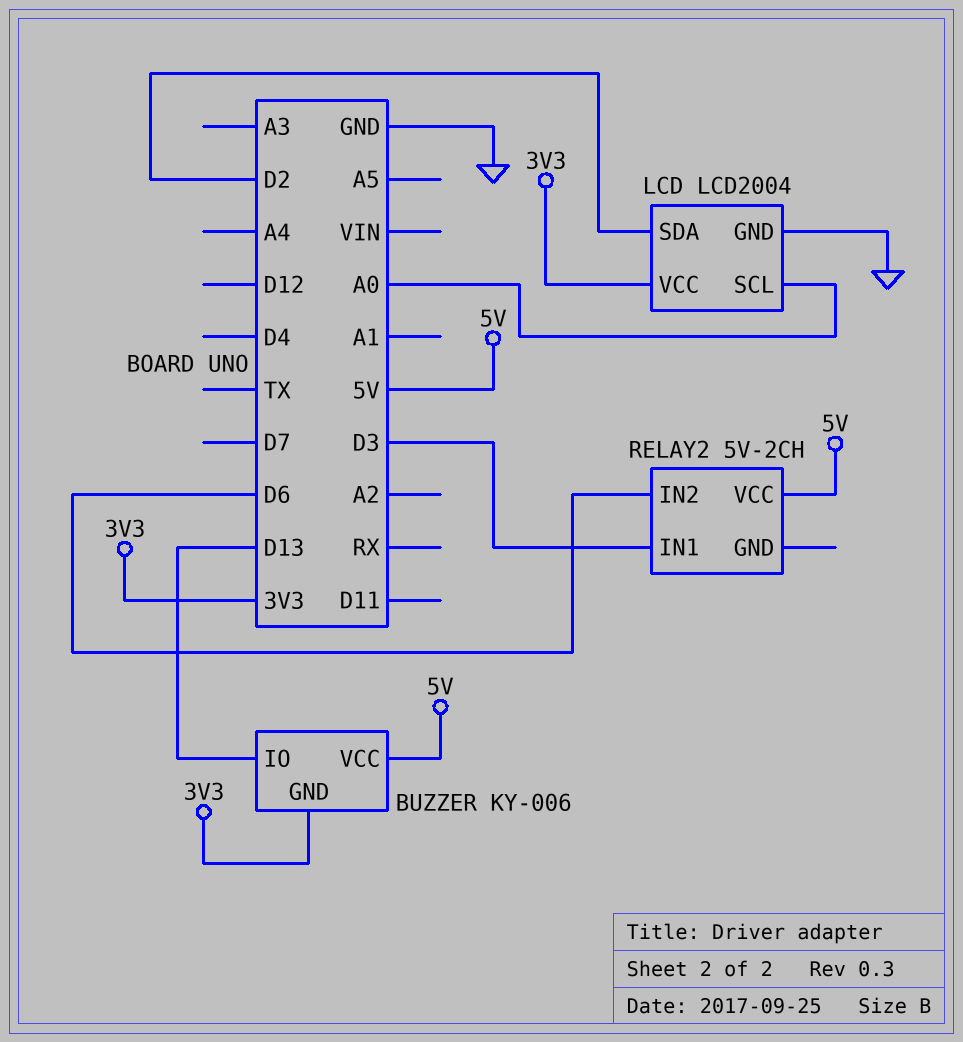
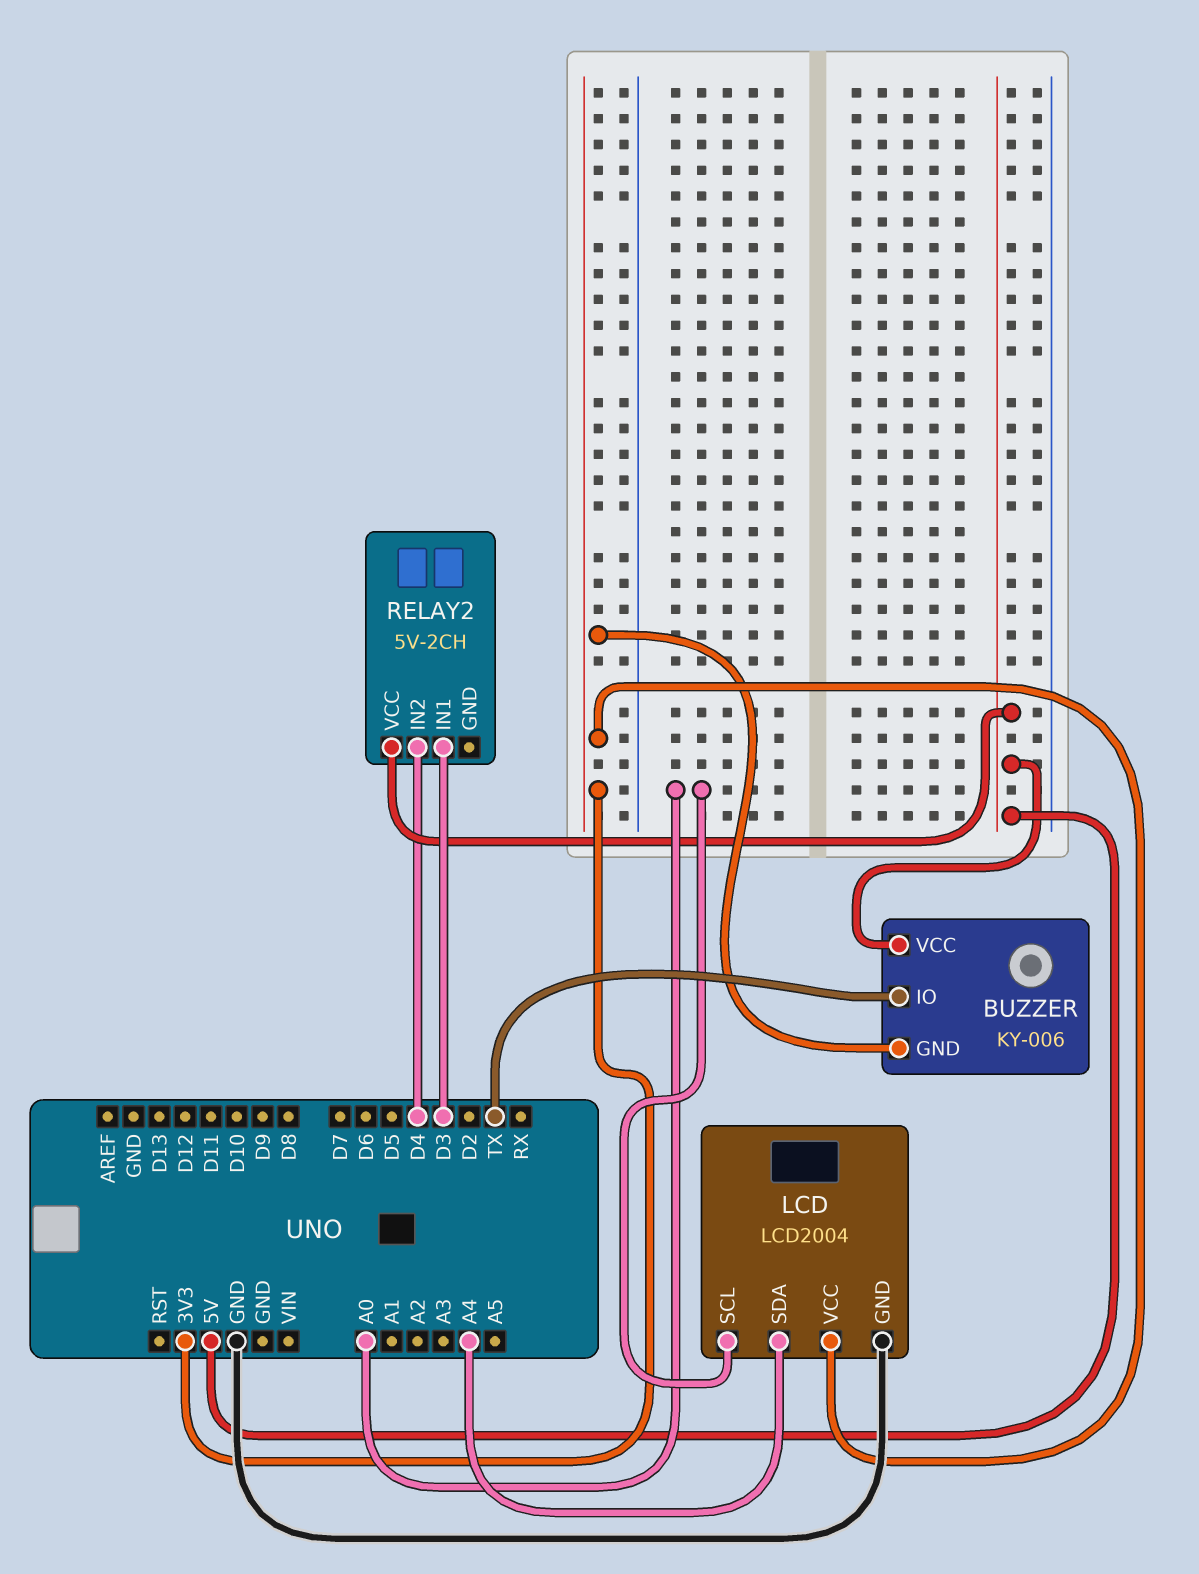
BUZZER pin IO: D13 -> TX
LCD pin SDA: D2 -> A4
RELAY2 pin IN2: D6 -> D4

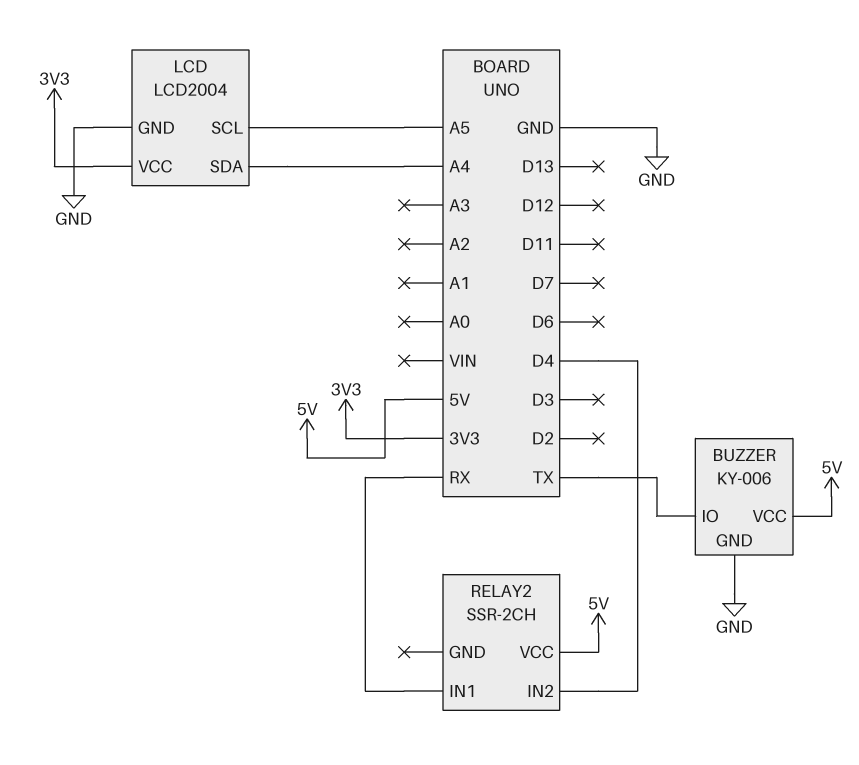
BUZZER pin GND: 3V3 -> GND
LCD pin SCL: A0 -> A5
RELAY2: 5V-2CH -> SSR-2CH
RELAY2 pin IN1: D3 -> RX

